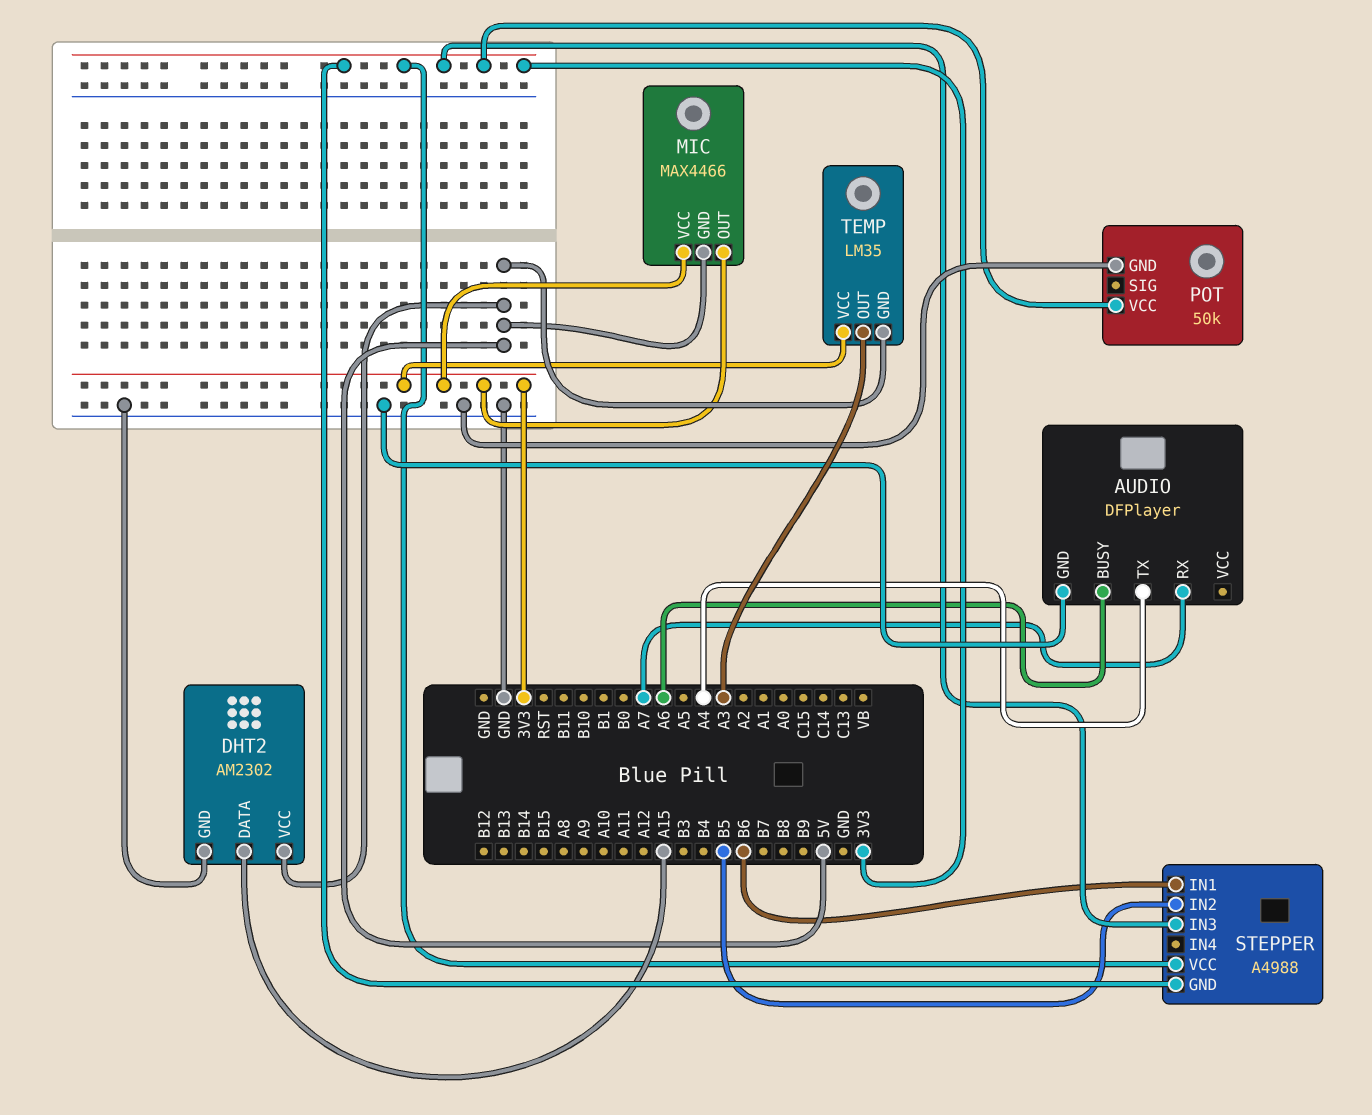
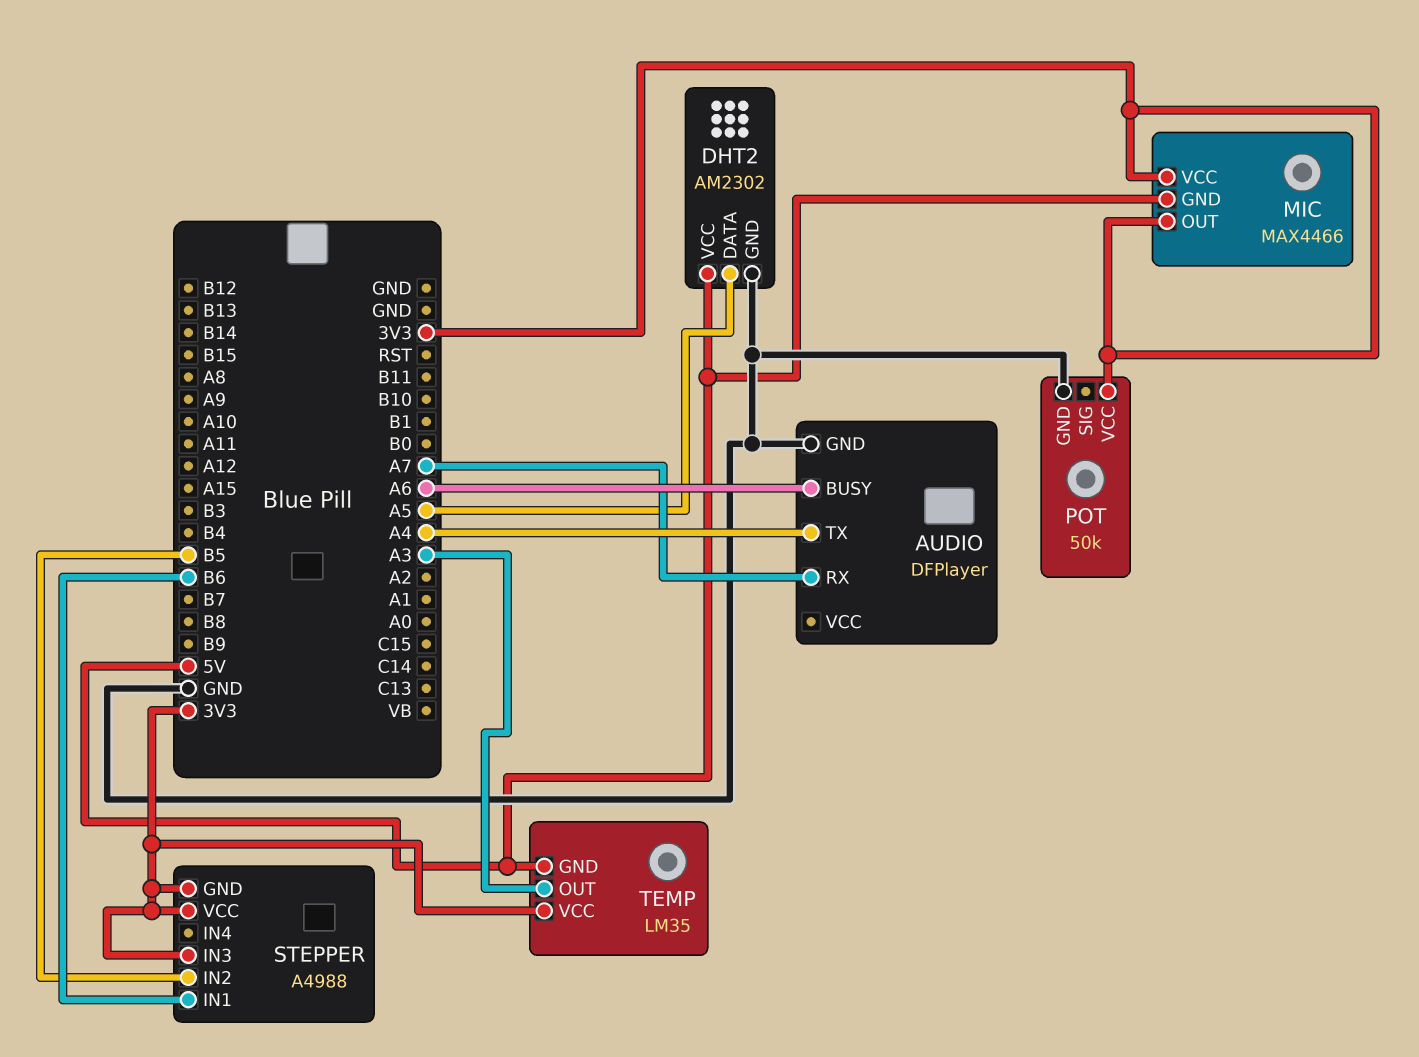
DHT2 pin DATA: A15 -> A5

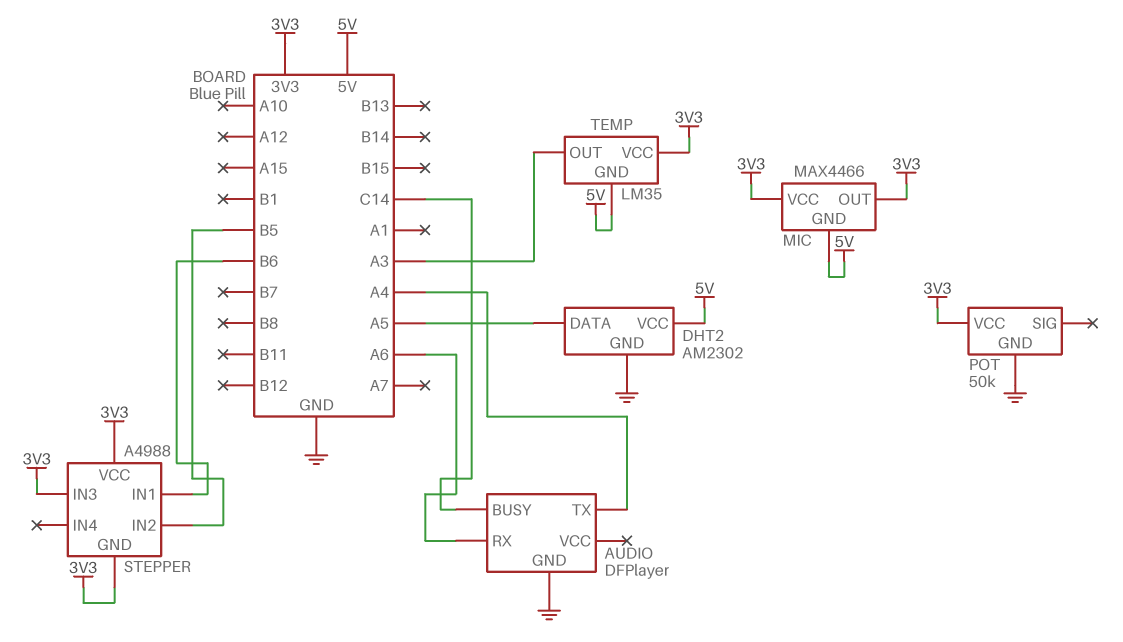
AUDIO pin BUSY: A6 -> C14
AUDIO pin RX: A7 -> A6

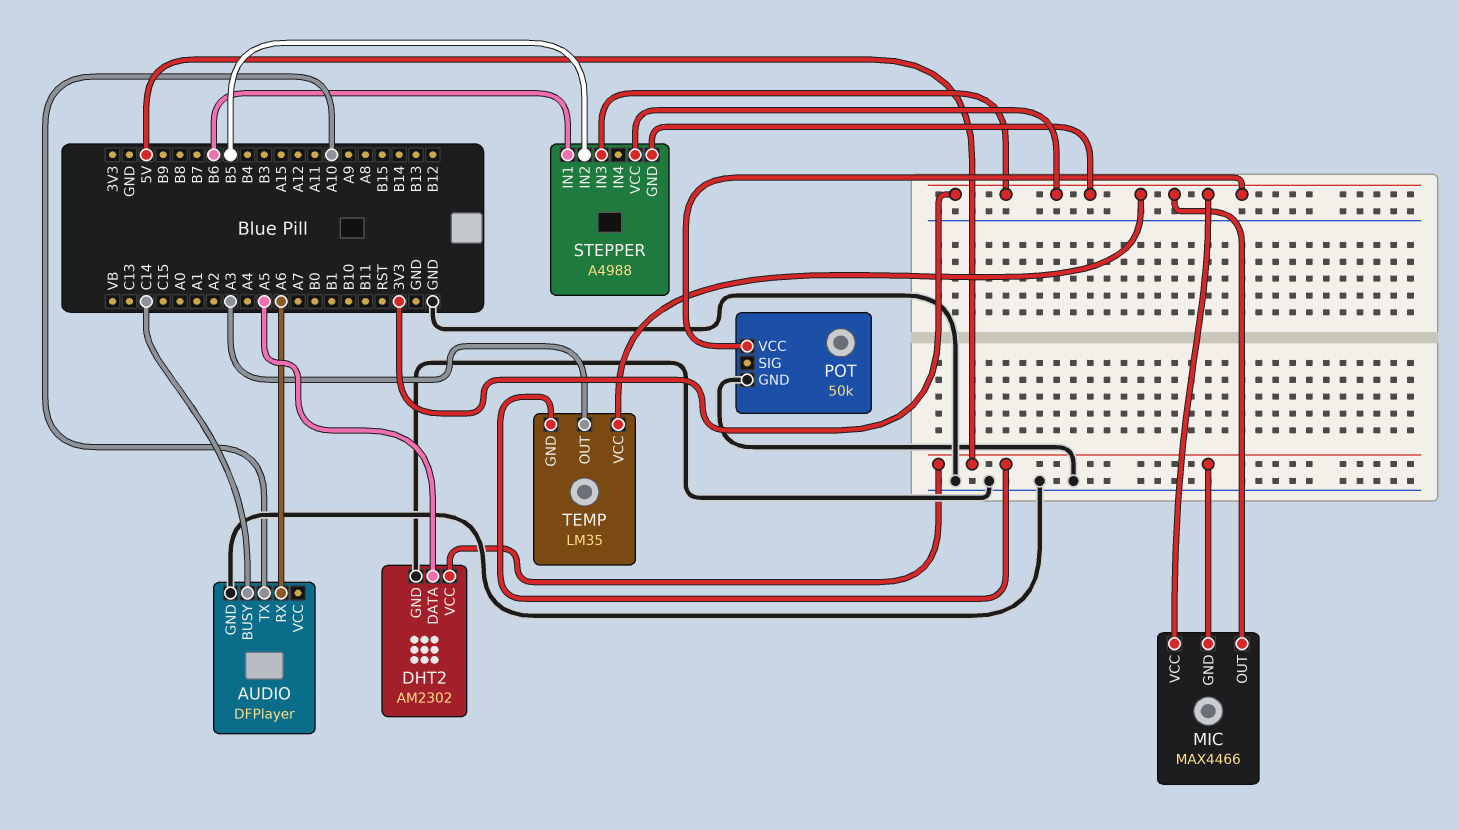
AUDIO pin TX: A4 -> A10

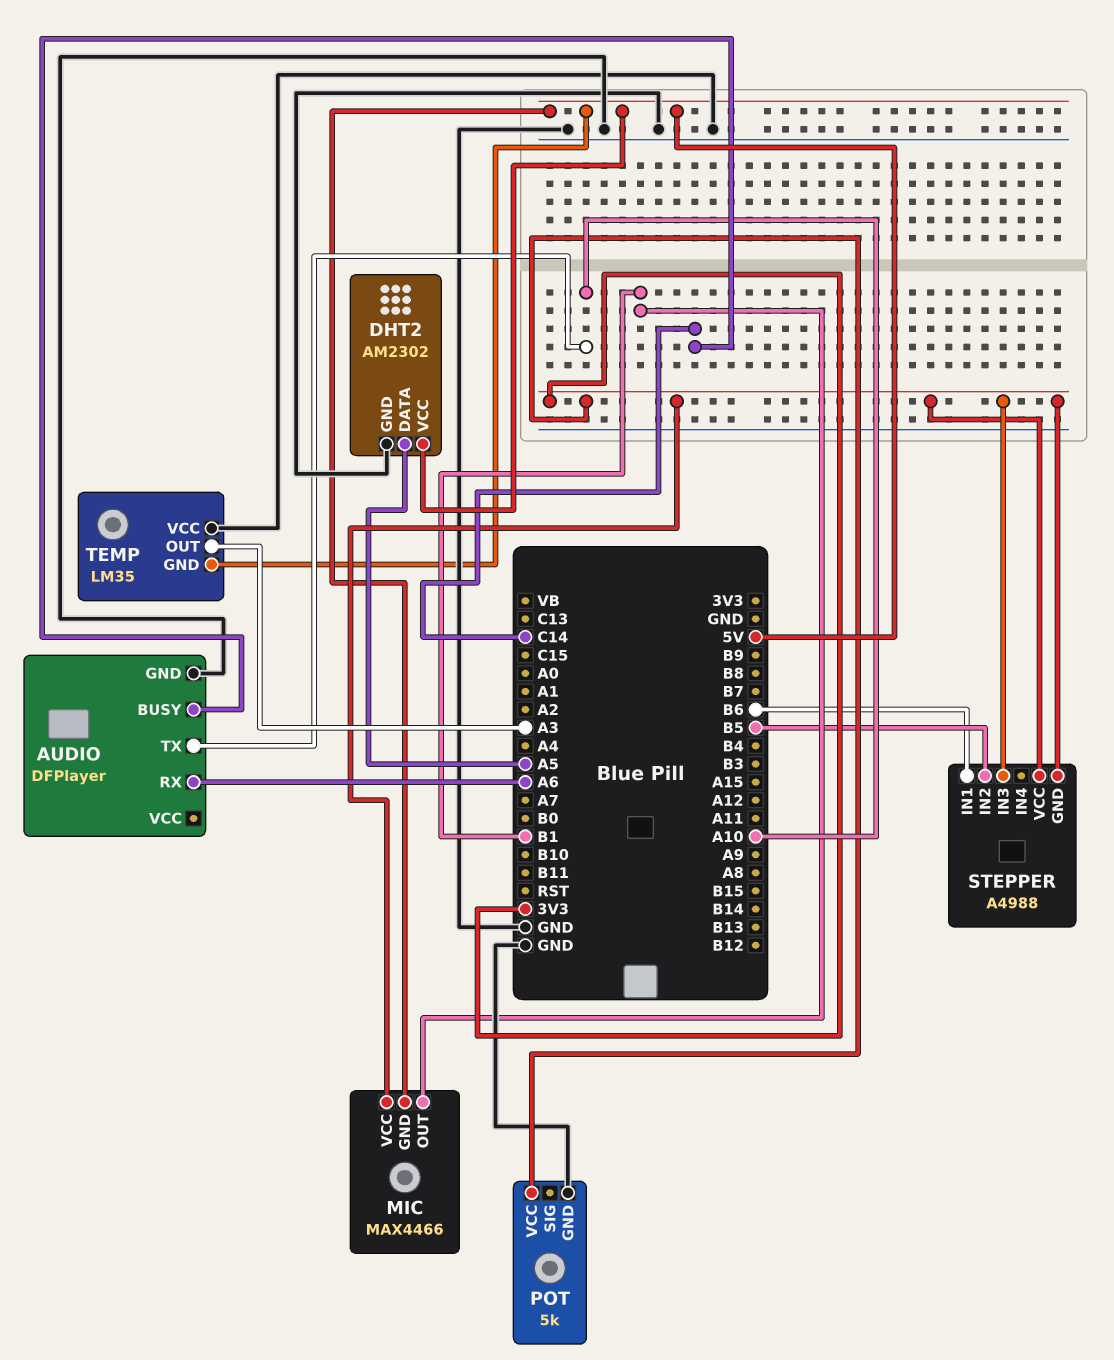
MIC pin OUT: 3V3 -> B1
POT: 50k -> 5k
TEMP pin VCC: 3V3 -> GND

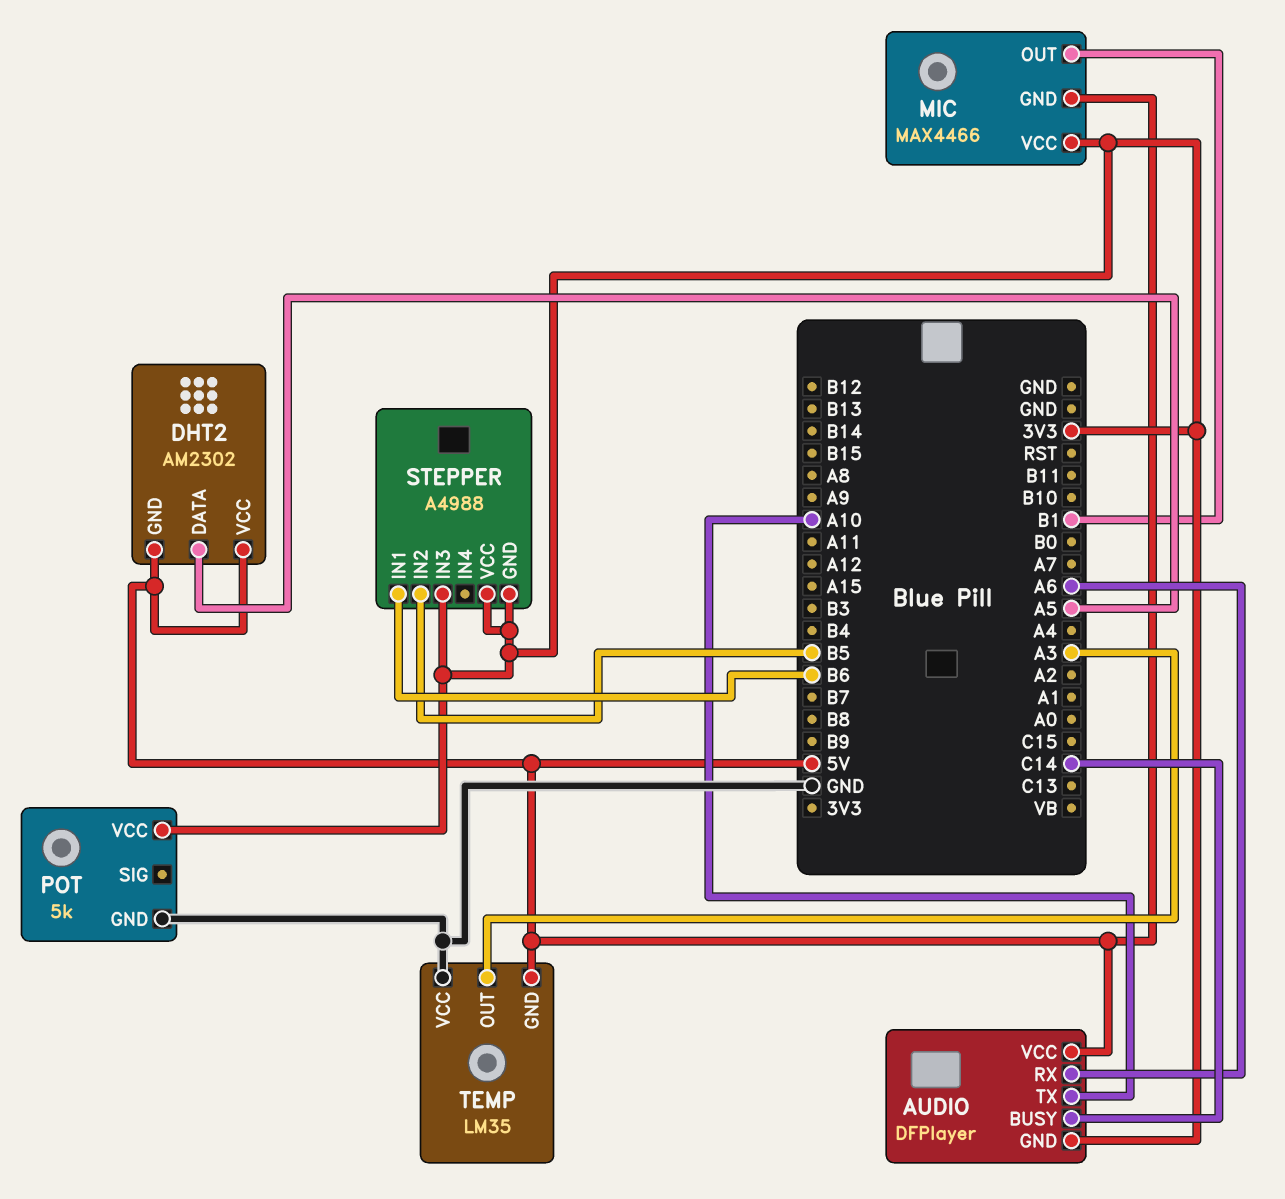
AUDIO pin GND: GND -> 3V3
AUDIO pin VCC: none -> 5V
DHT2 pin GND: GND -> 5V

